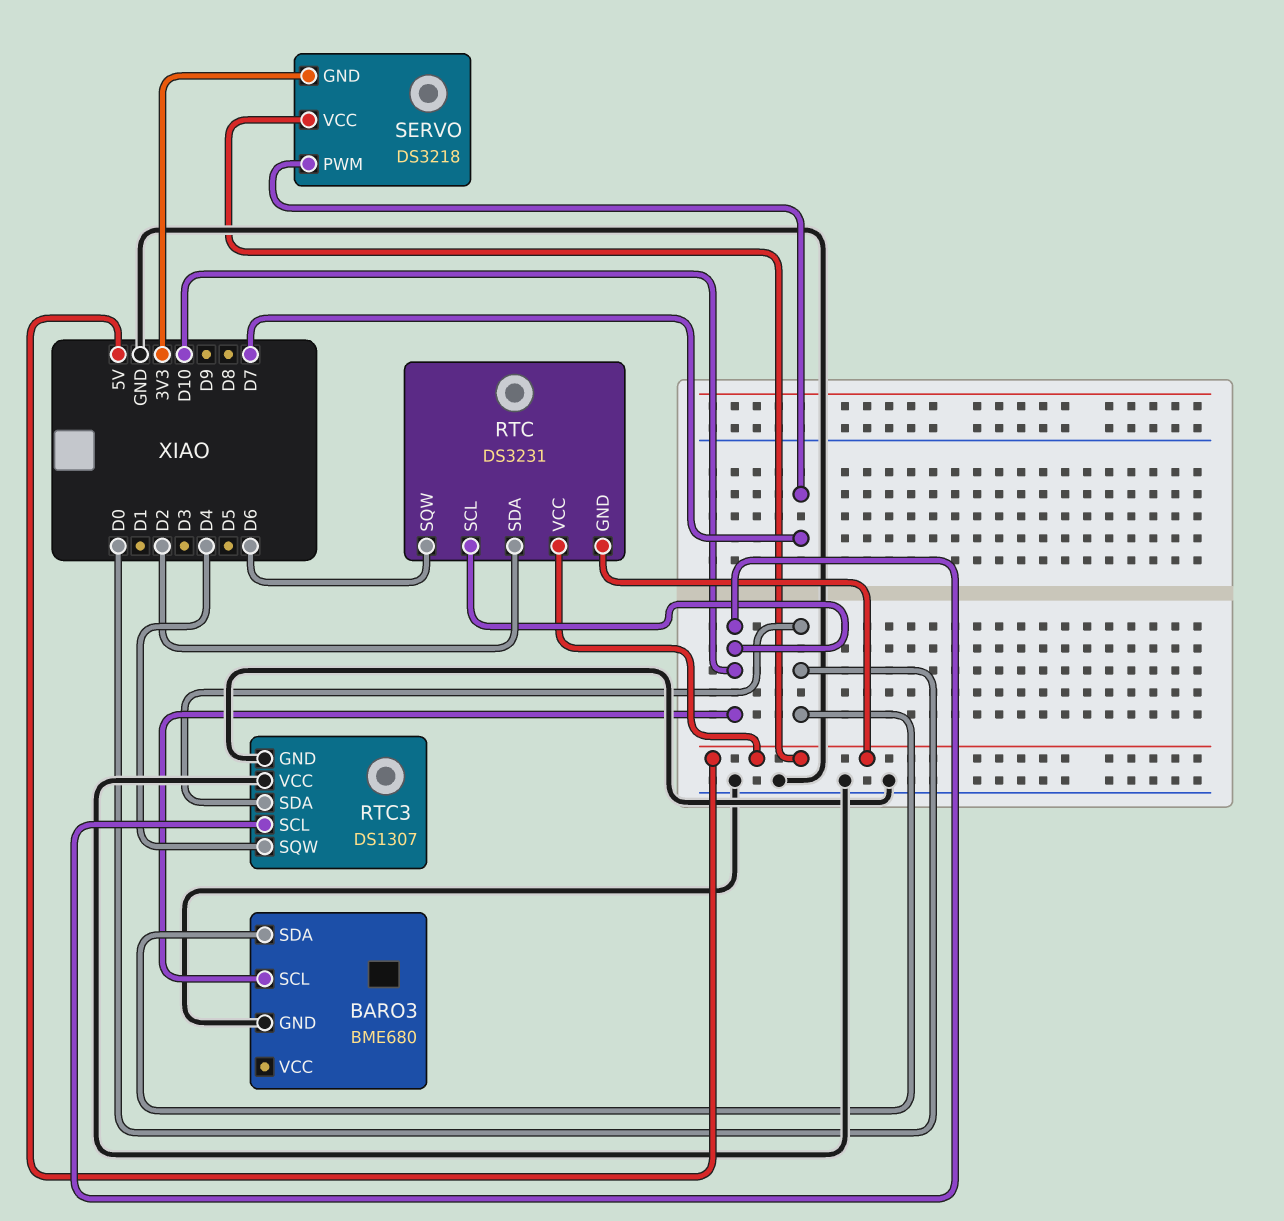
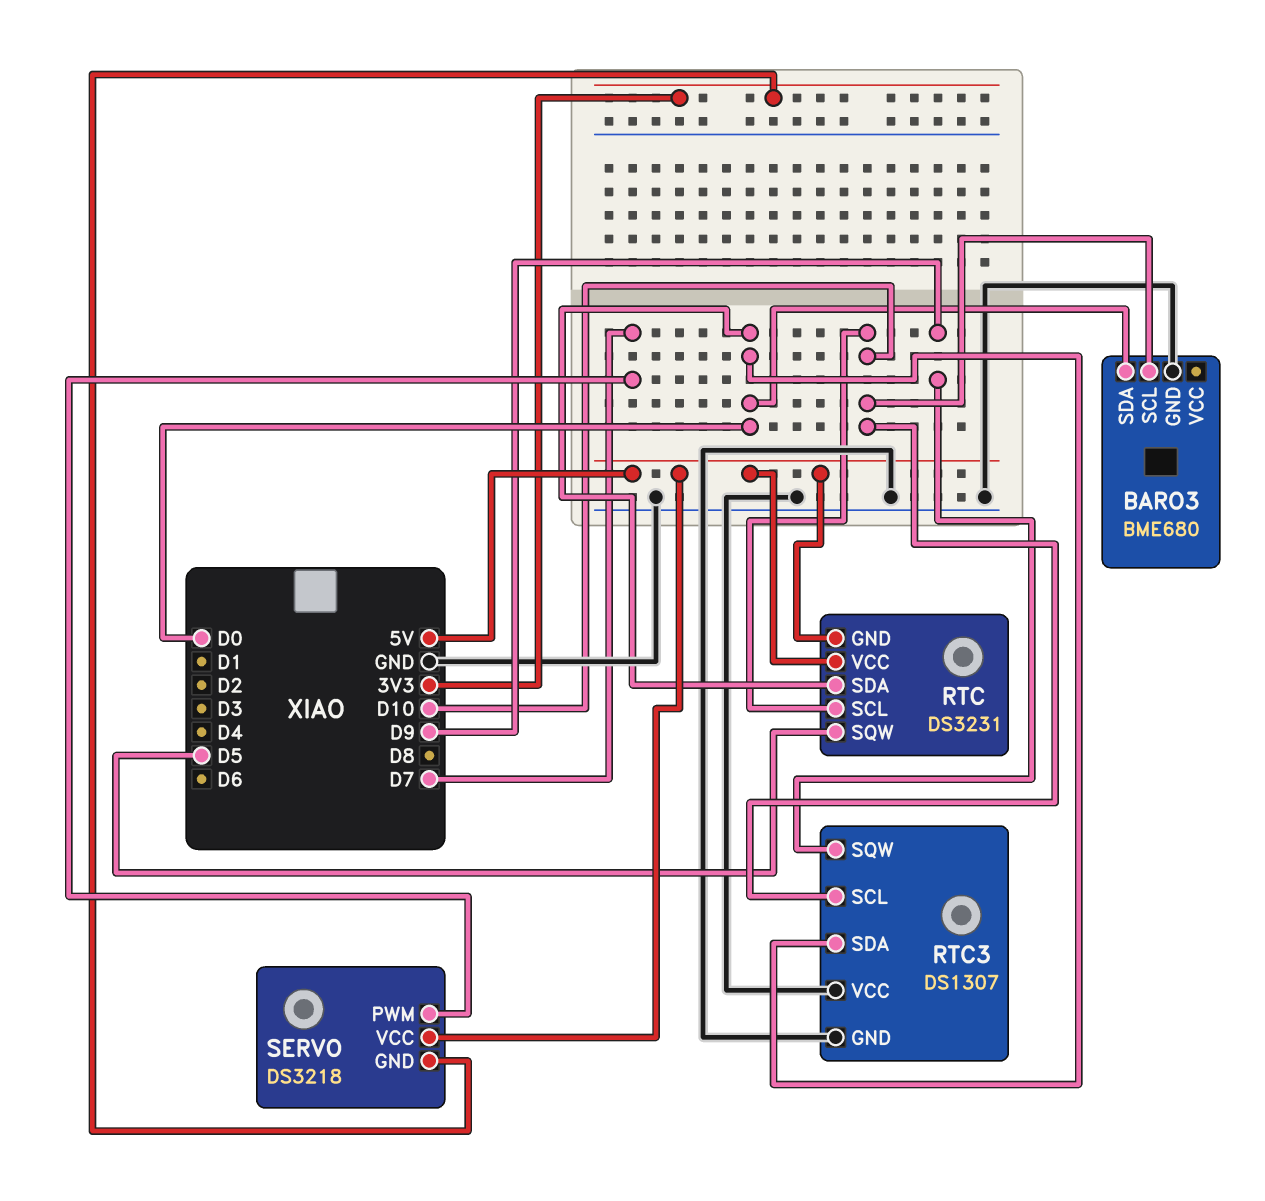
RTC pin SDA: D2 -> D0
RTC pin SQW: D6 -> D5
RTC3 pin SQW: D4 -> D9

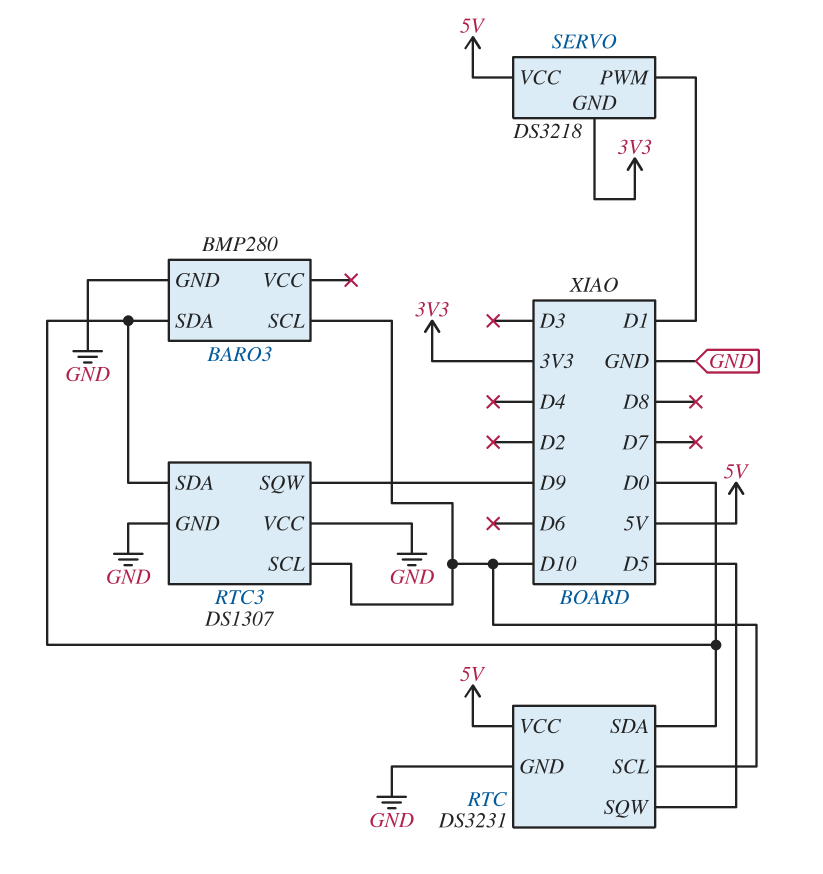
BARO3: BME680 -> BMP280
RTC pin GND: 5V -> GND
SERVO pin PWM: D7 -> D1

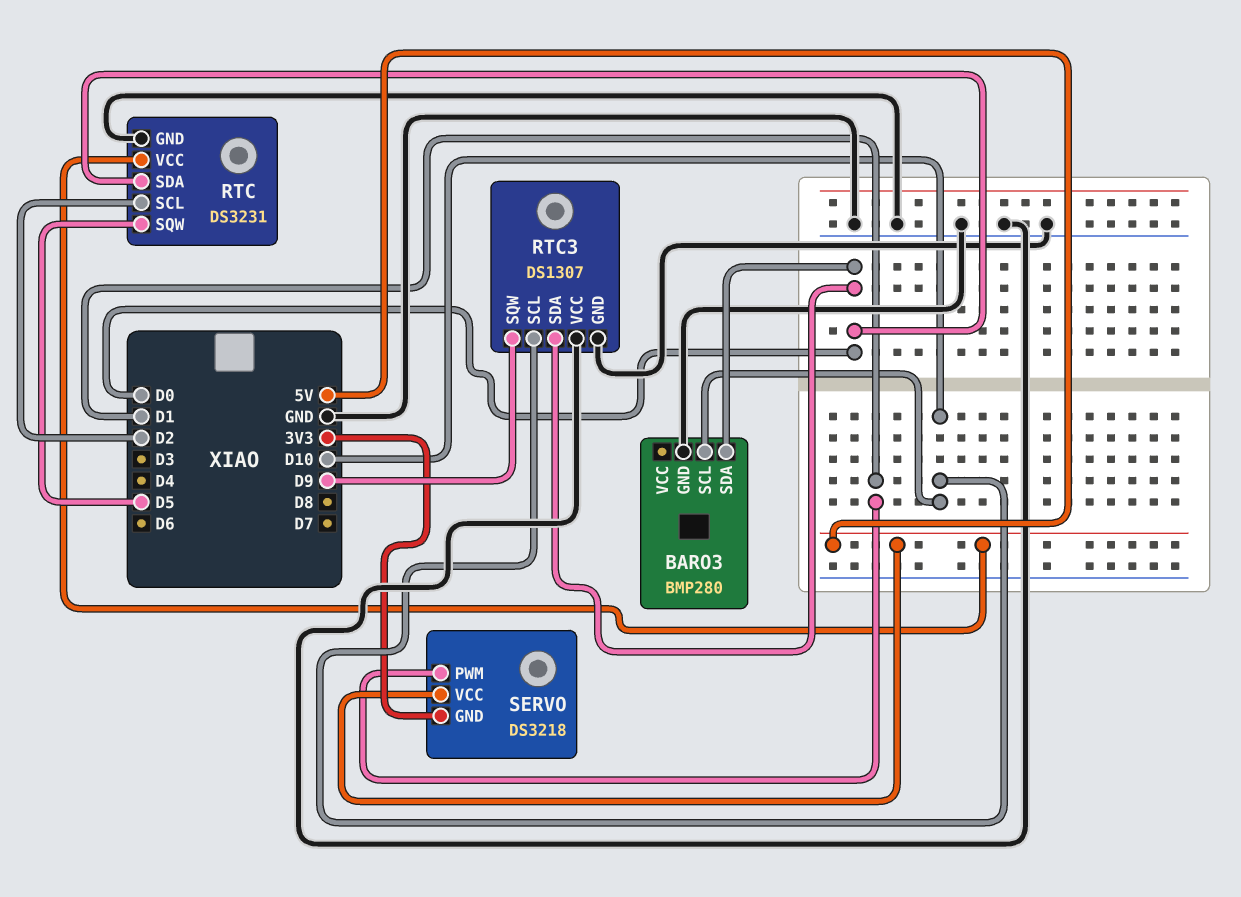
RTC pin SCL: D10 -> D2

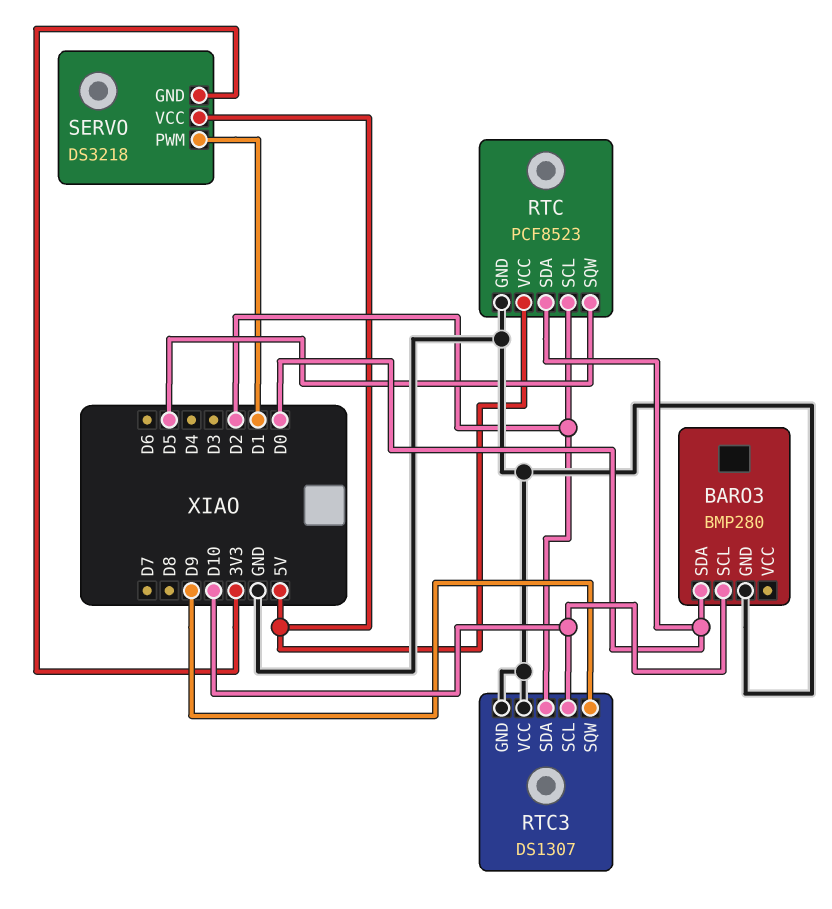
RTC: DS3231 -> PCF8523
RTC3 pin SDA: D0 -> D2

